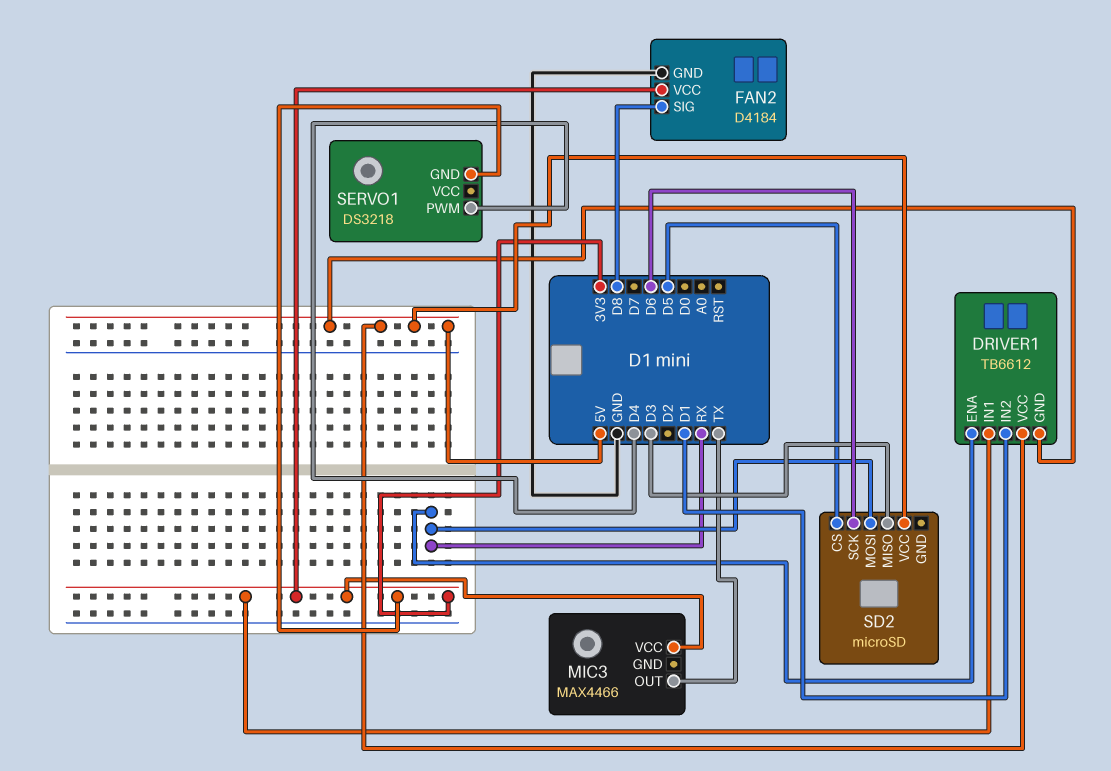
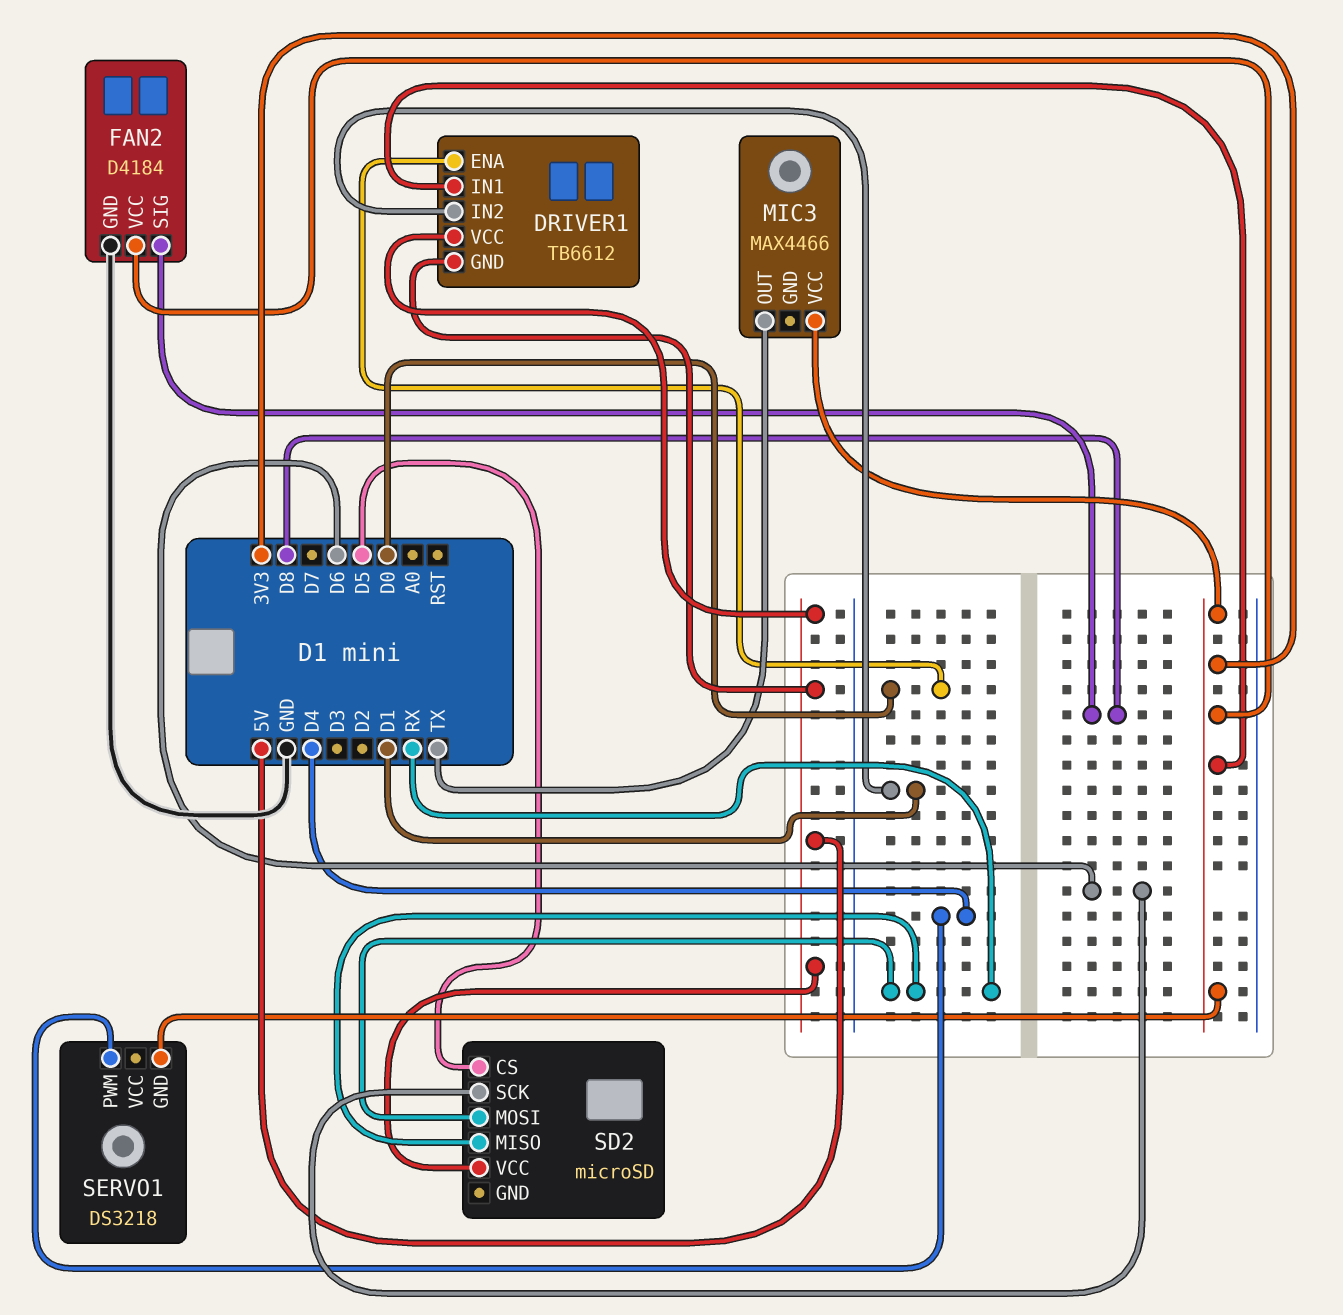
DRIVER1 pin ENA: RX -> D0
SD2 pin MISO: D3 -> RX

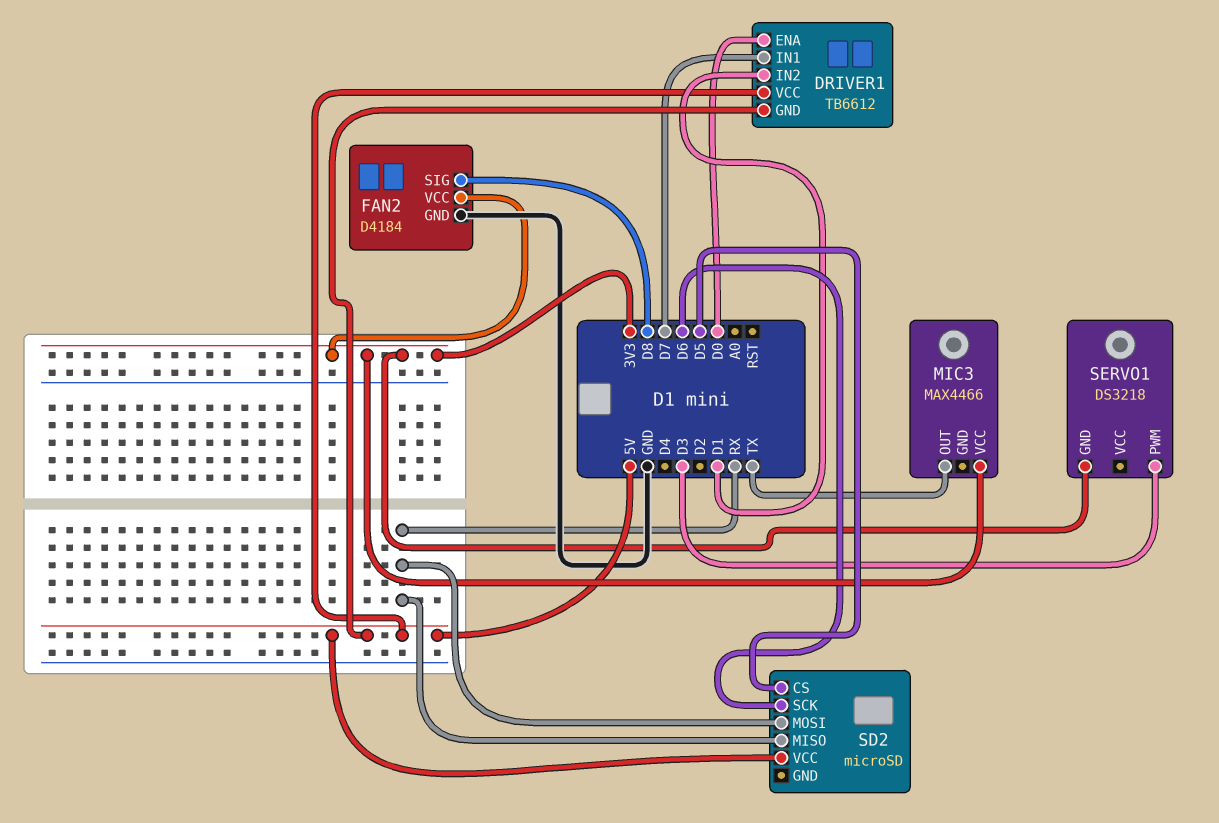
DRIVER1 pin IN1: 3V3 -> D7
SERVO1 pin PWM: D4 -> D3

